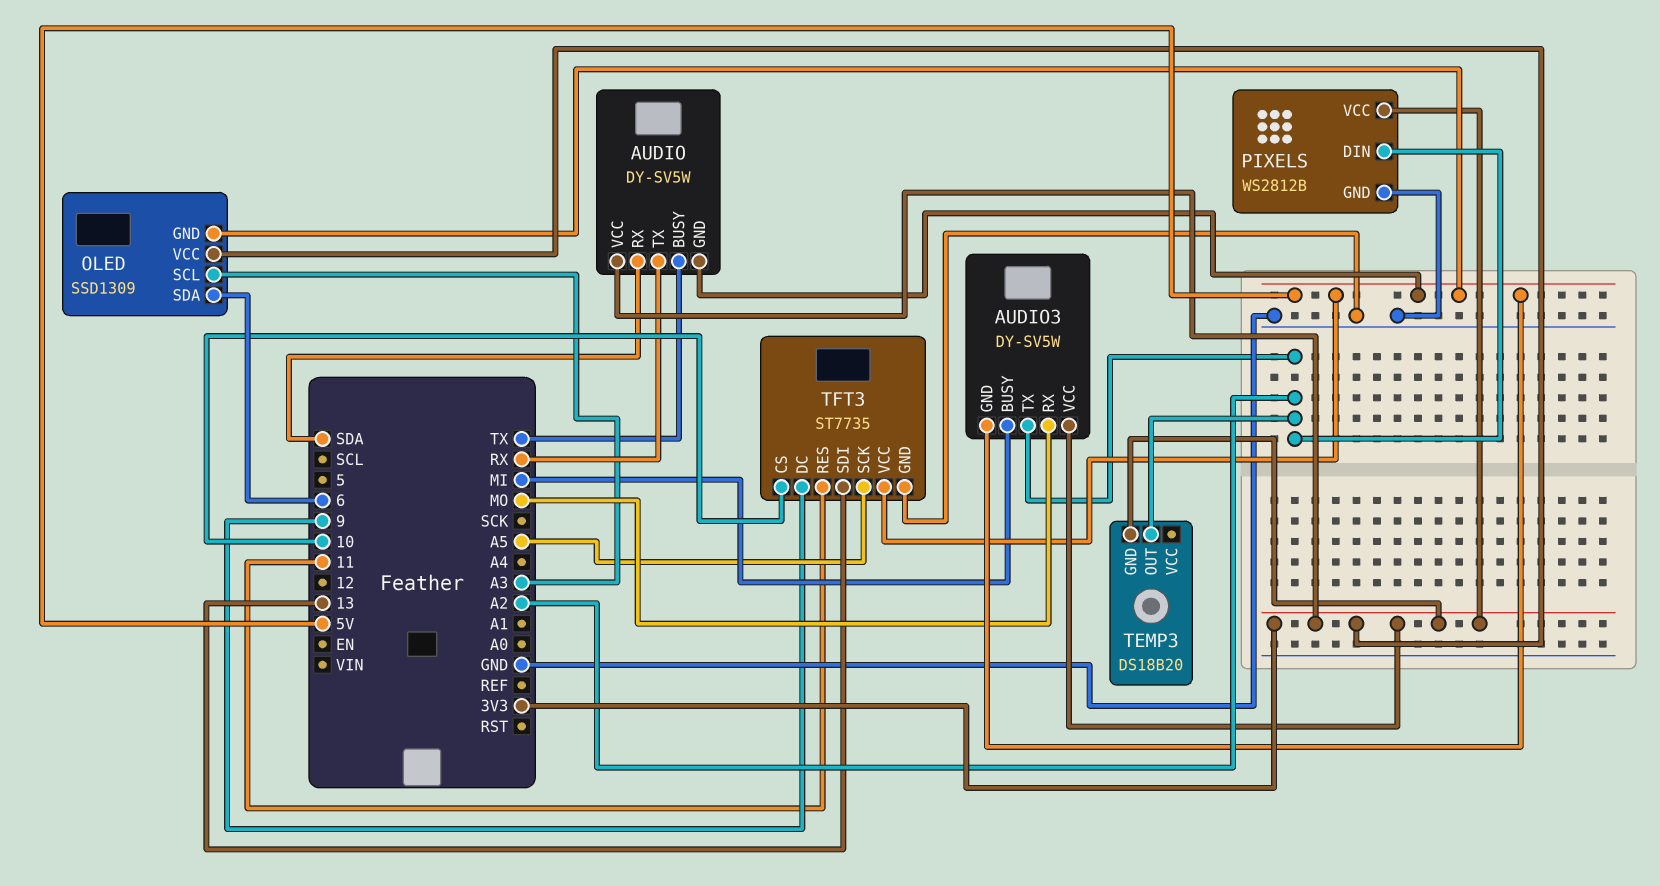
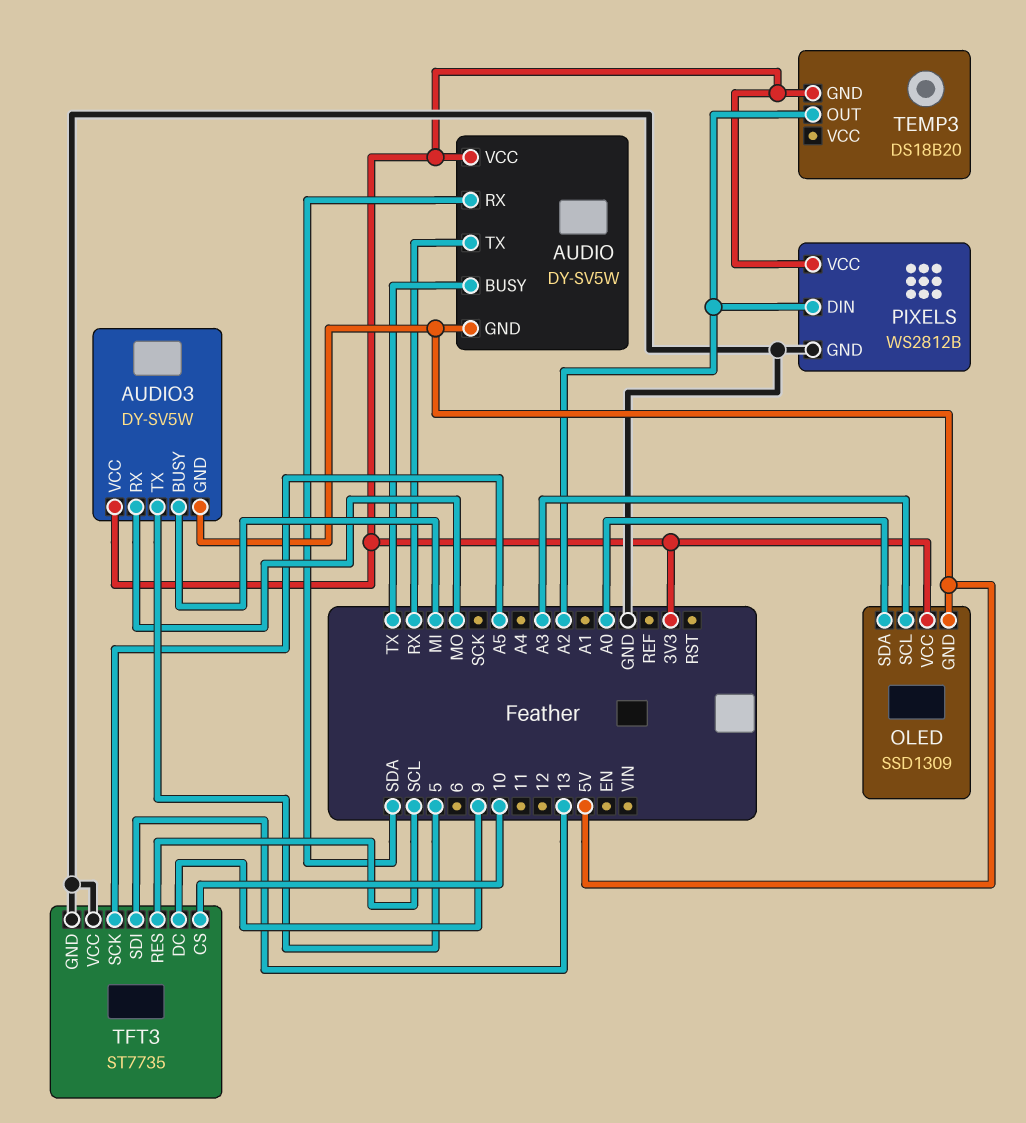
AUDIO3 pin TX: A2 -> 5
OLED pin SDA: 6 -> A0
TFT3 pin RES: 11 -> SCL
TFT3 pin VCC: 5V -> GND

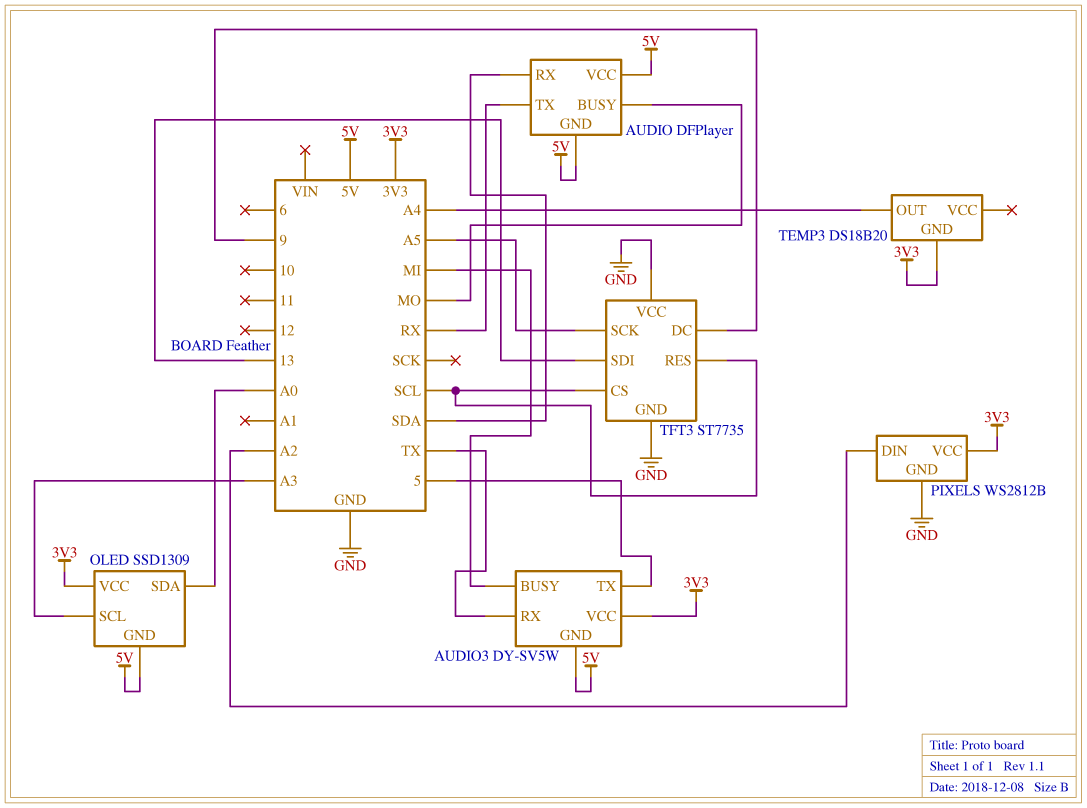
AUDIO: DY-SV5W -> DFPlayer
AUDIO pin BUSY: TX -> MO
AUDIO pin VCC: 3V3 -> 5V
AUDIO3 pin RX: MO -> TX
TEMP3 pin OUT: A2 -> A4
TFT3 pin CS: 10 -> SCL

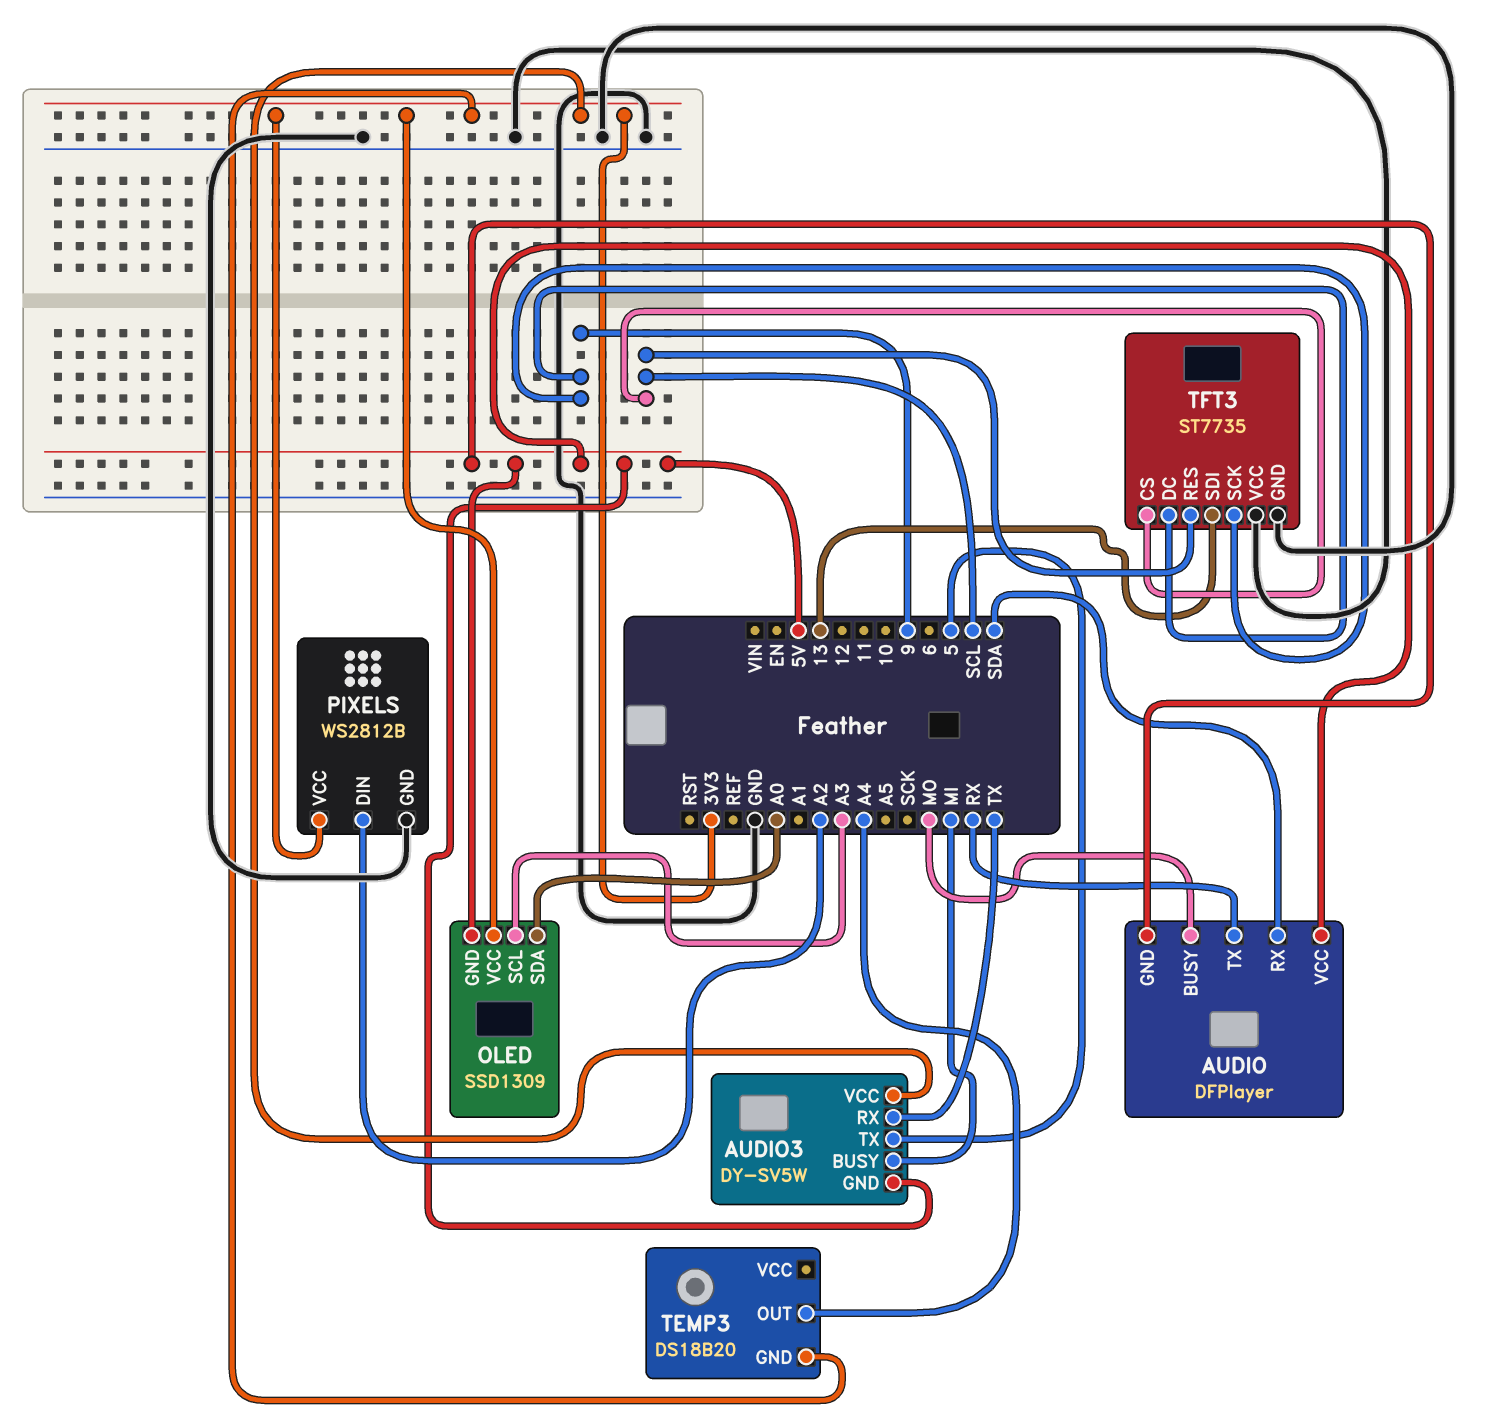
TFT3 pin SCK: A5 -> 9

